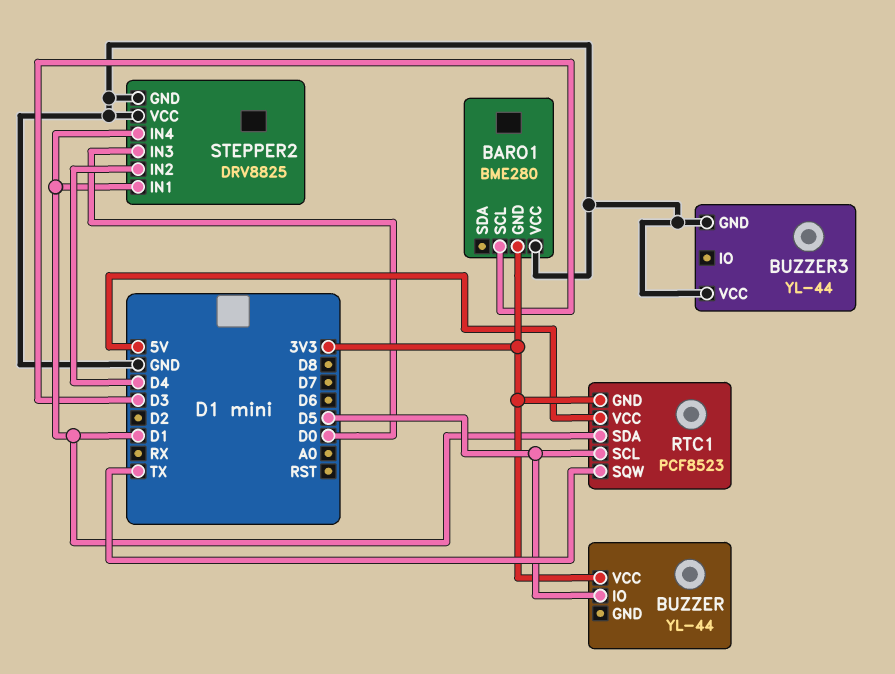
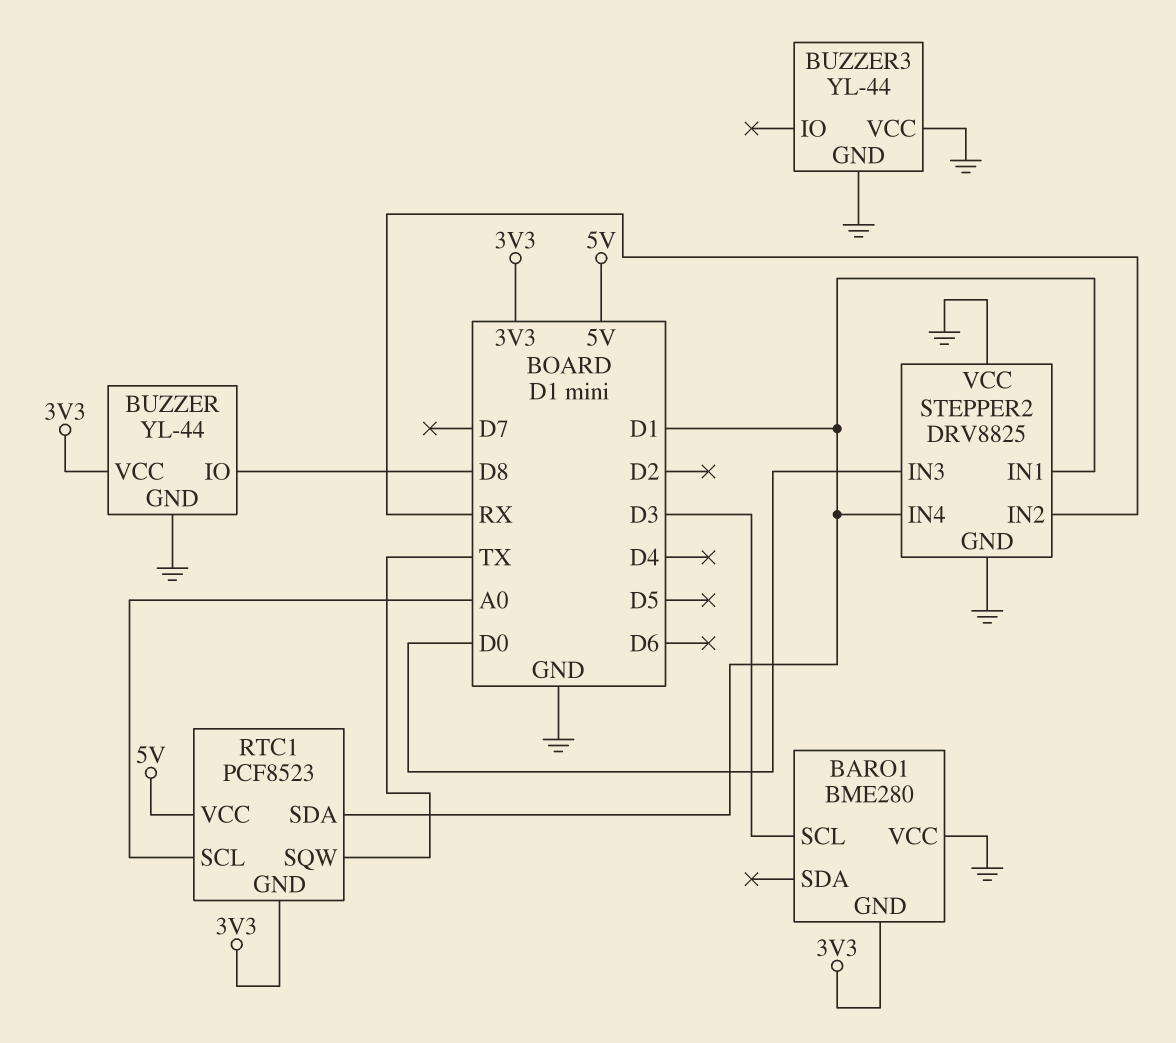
BUZZER pin GND: none -> GND
BUZZER pin IO: D5 -> D8
RTC1 pin SCL: D5 -> A0
STEPPER2 pin IN2: D4 -> RX

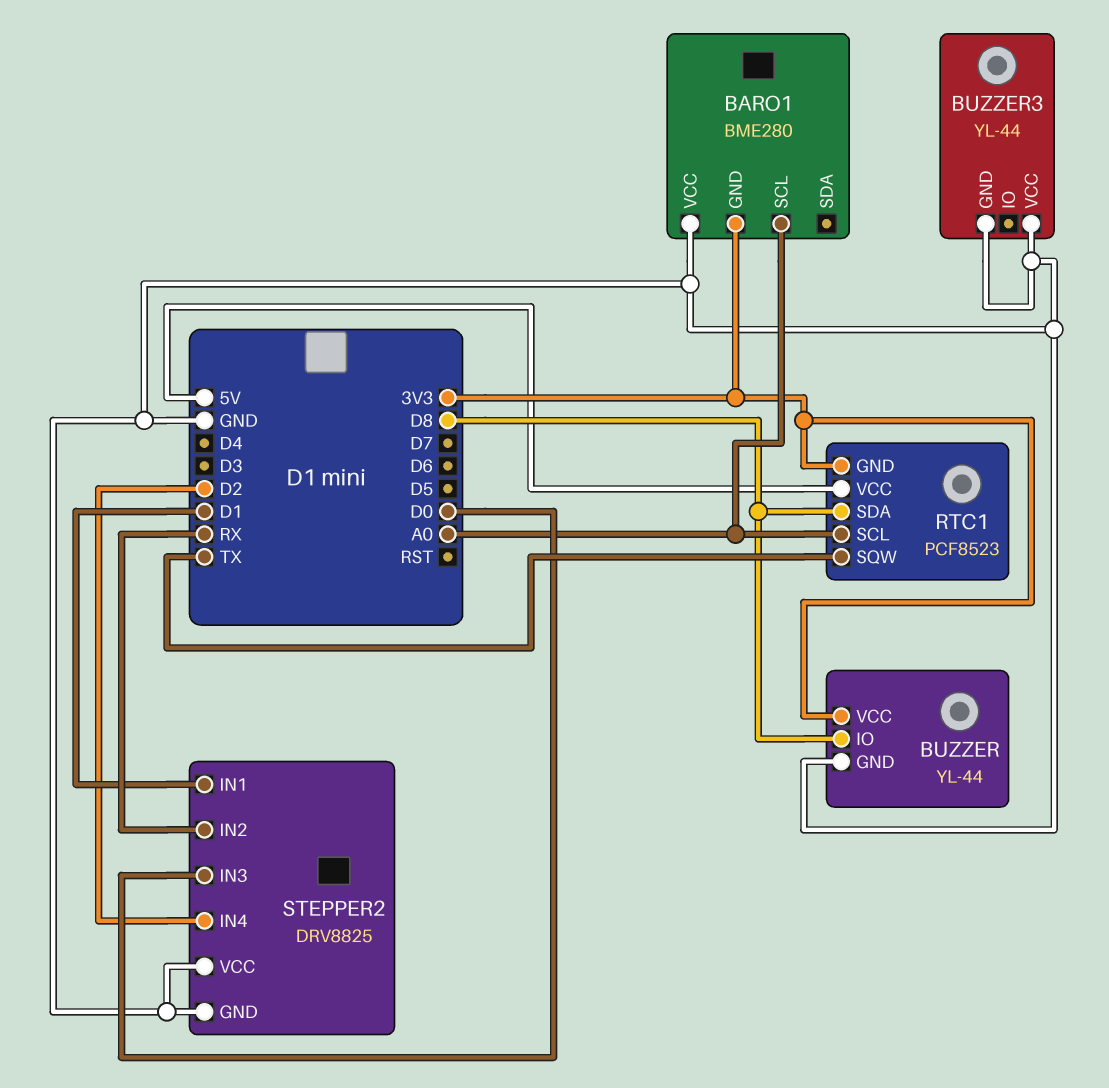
BARO1 pin SCL: D3 -> A0
RTC1 pin SDA: D1 -> D8
STEPPER2 pin IN4: D1 -> D2

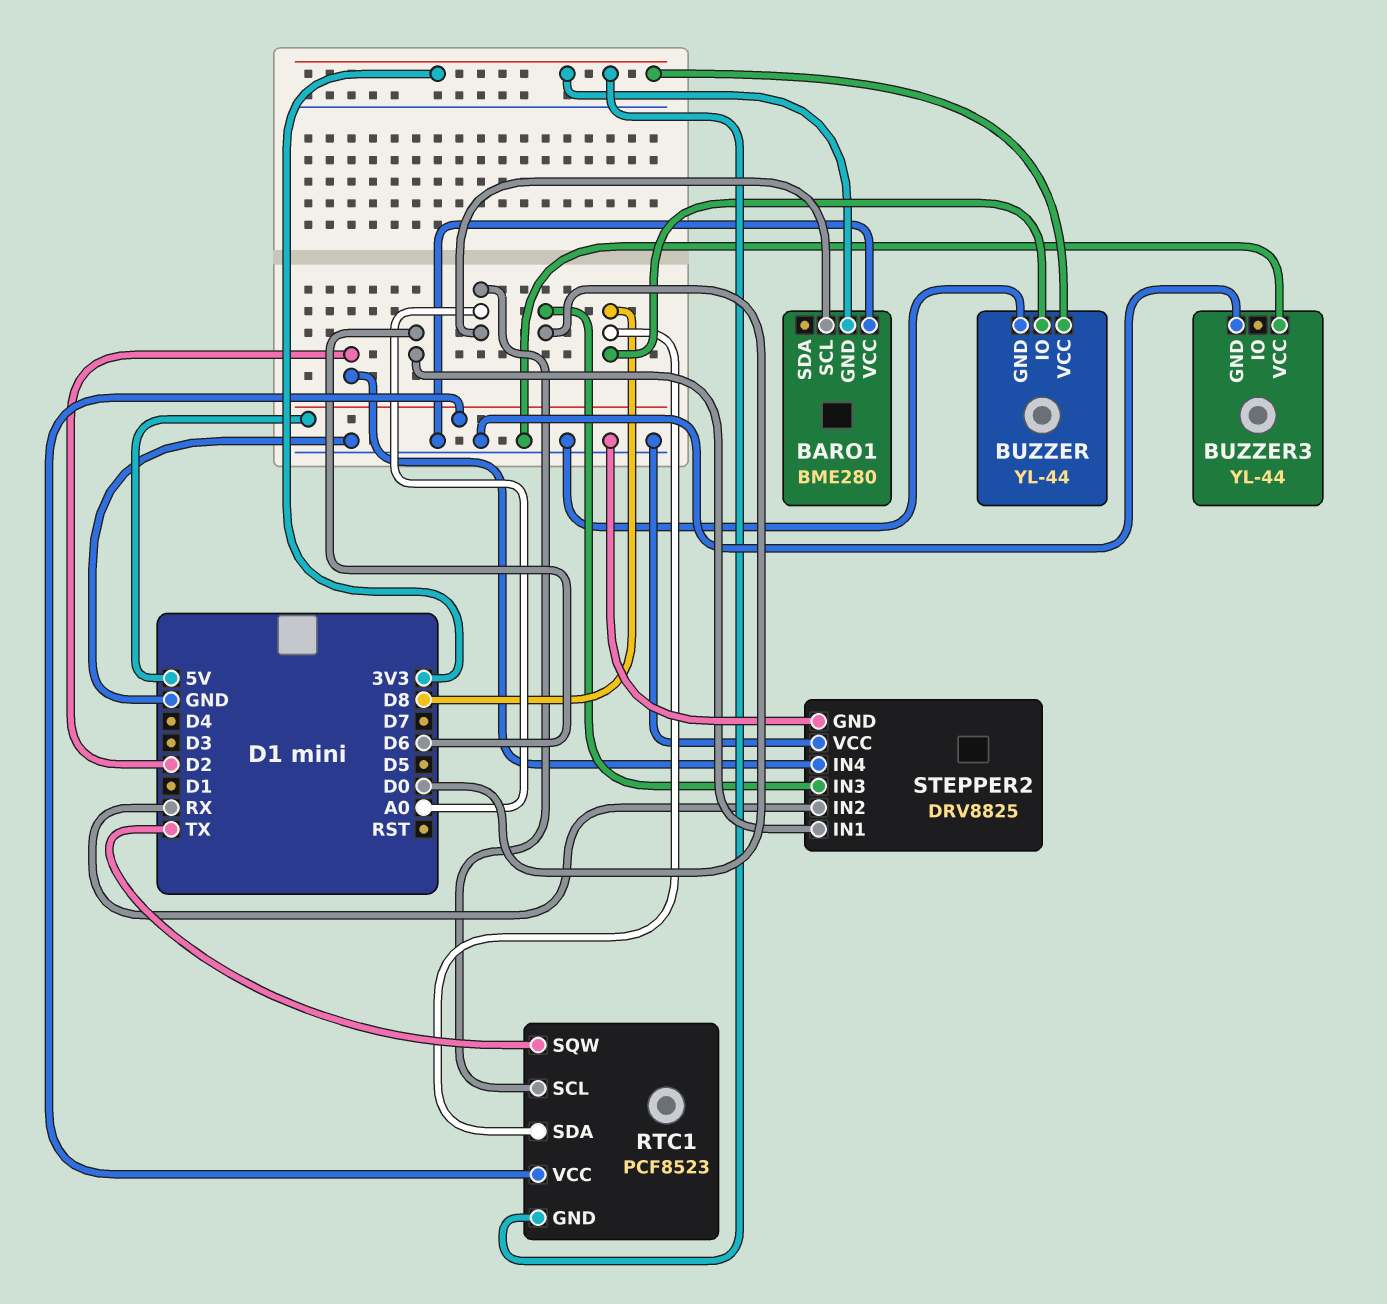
STEPPER2 pin IN1: D1 -> D6

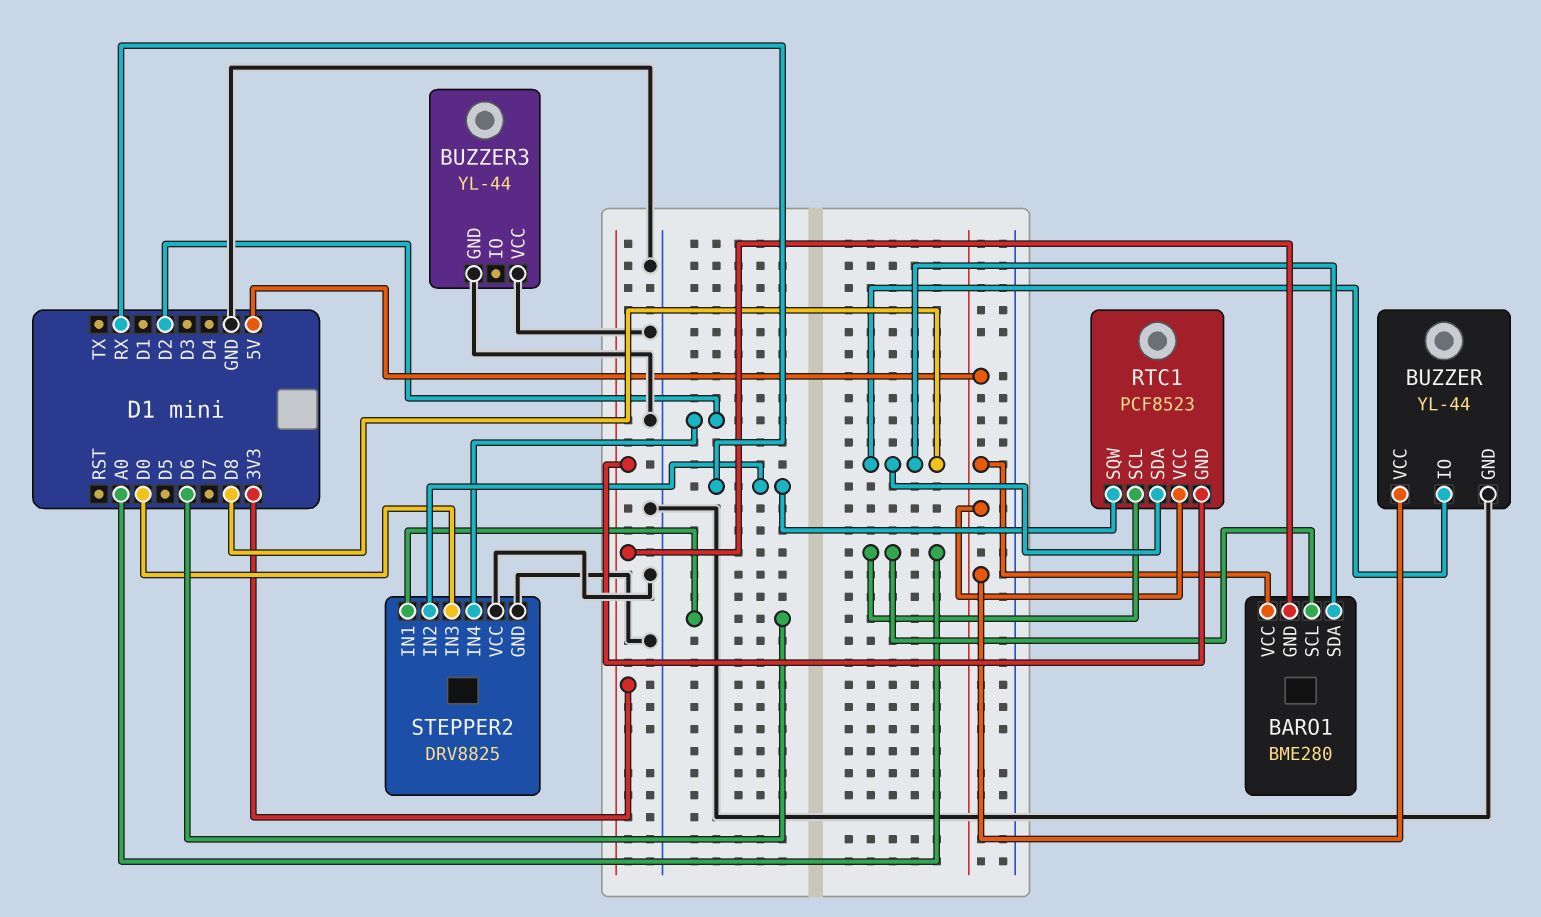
BARO1 pin SDA: none -> D8
BARO1 pin VCC: GND -> 5V
BUZZER pin VCC: 3V3 -> 5V
RTC1 pin SQW: TX -> RX

